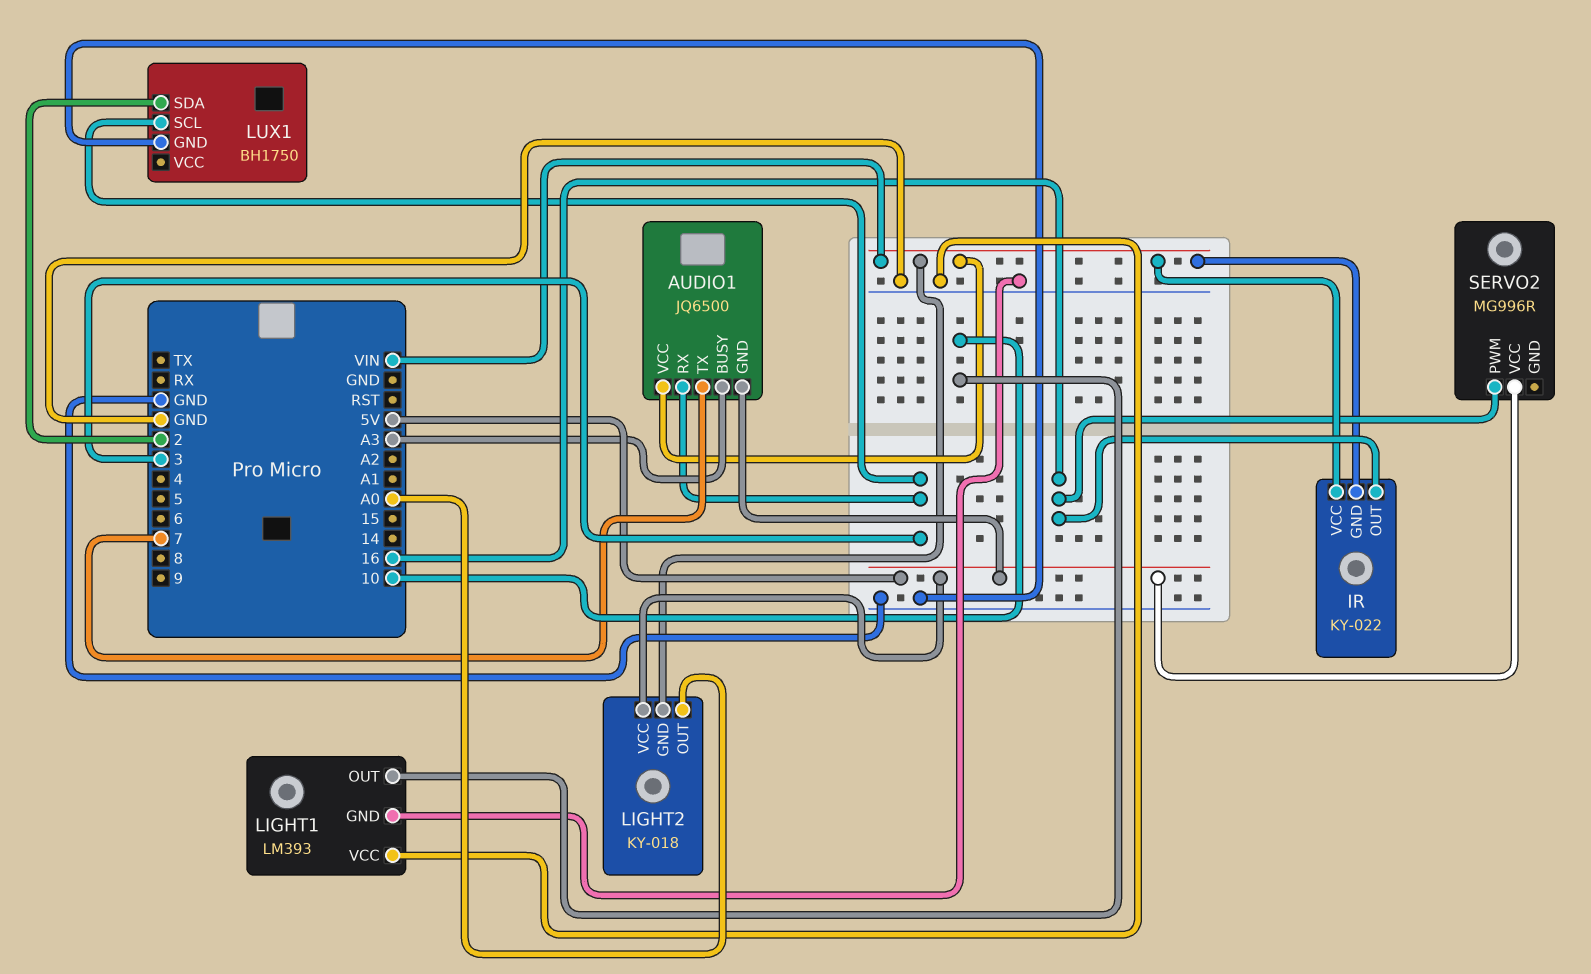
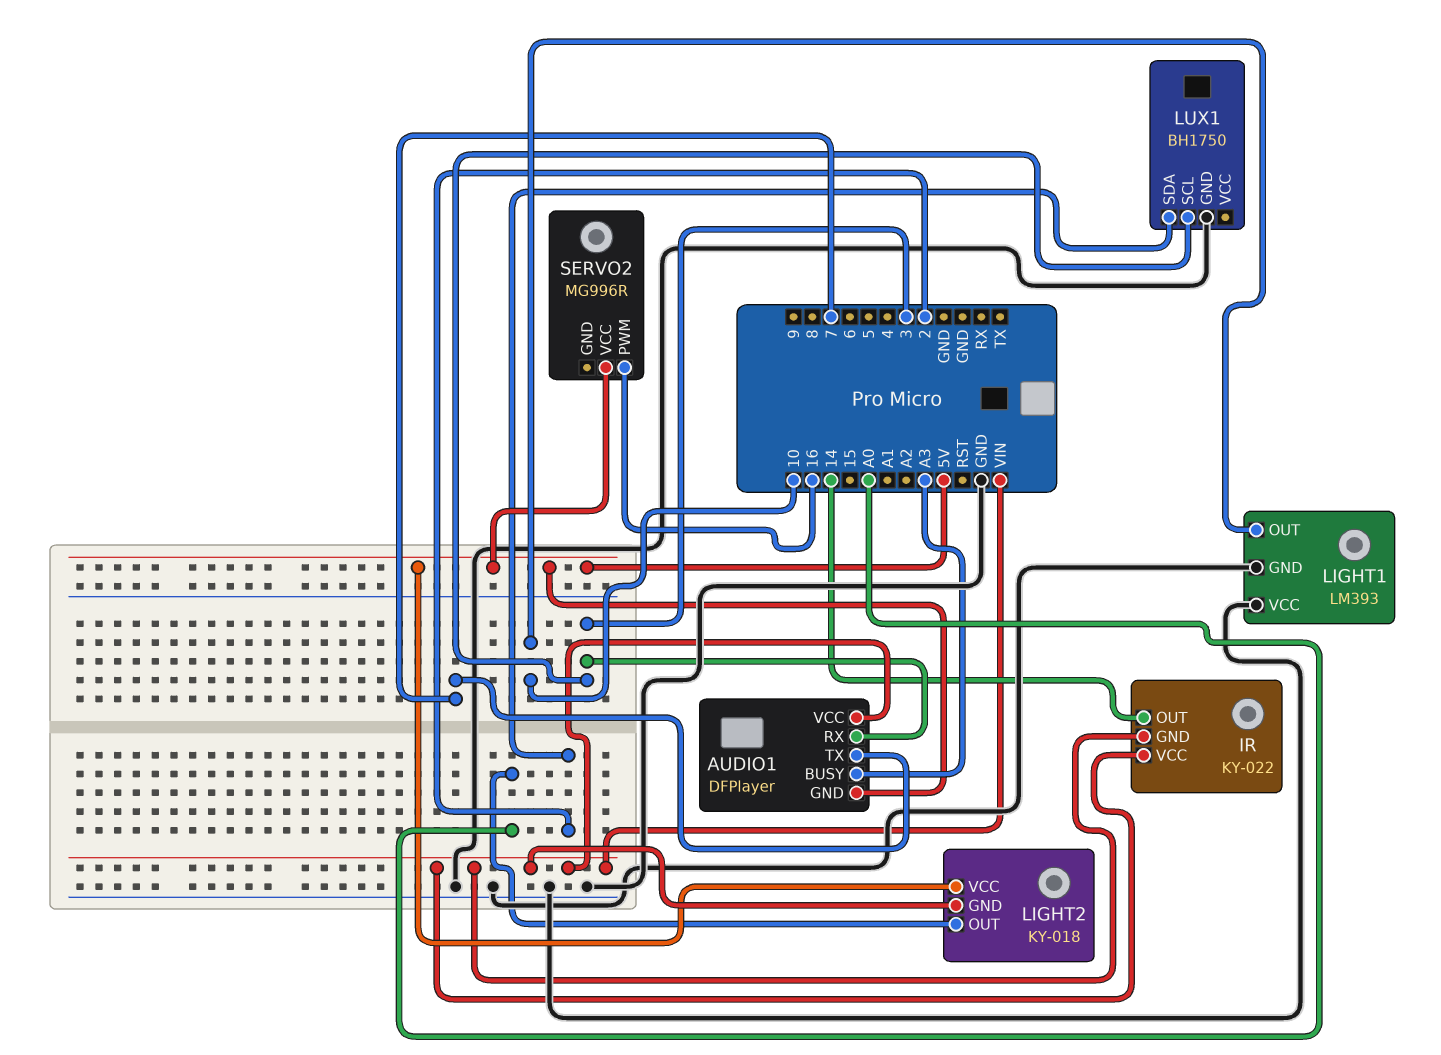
AUDIO1: JQ6500 -> DFPlayer
IR pin OUT: 16 -> 14

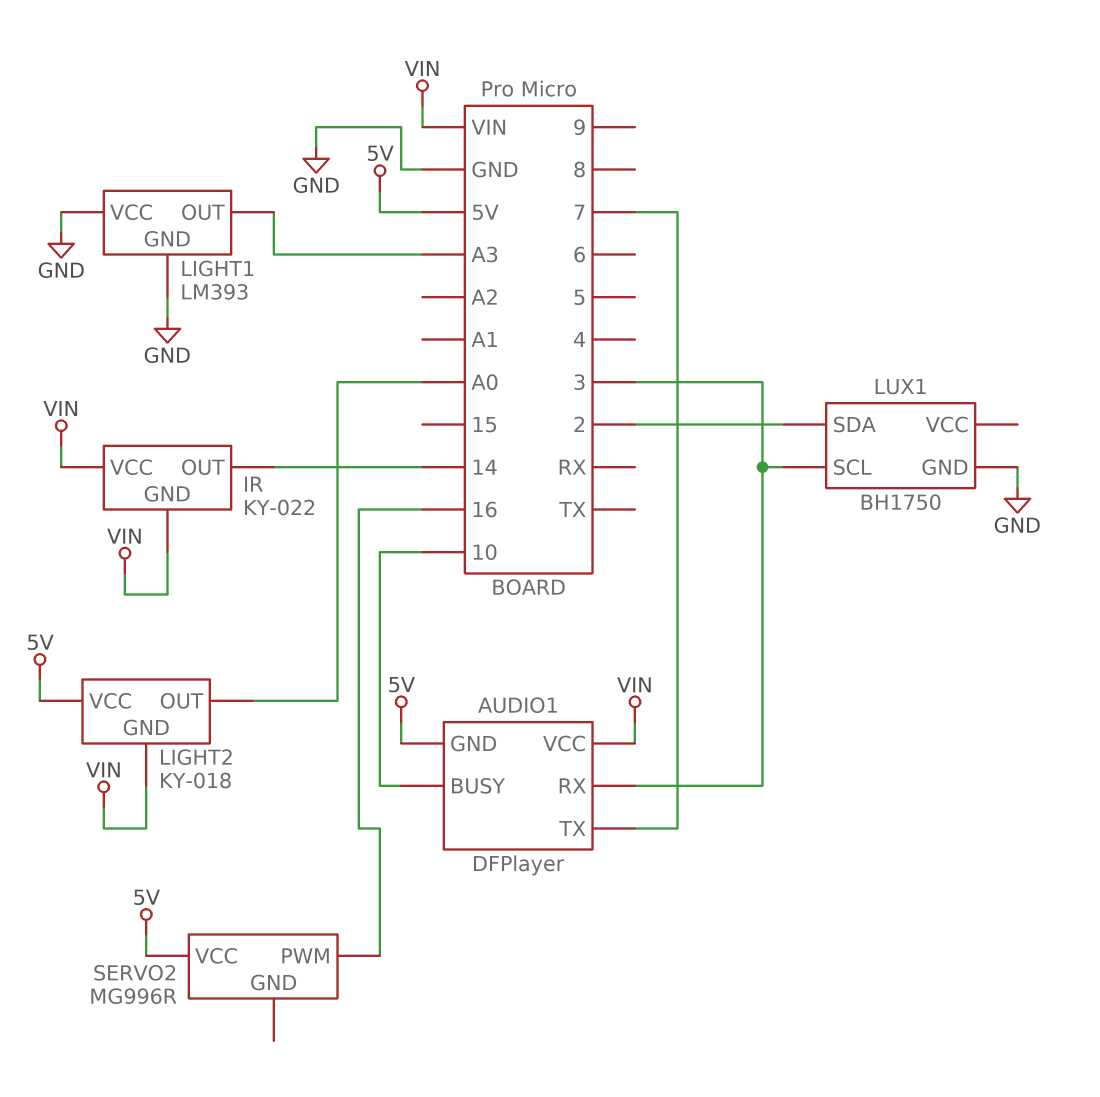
AUDIO1 pin BUSY: A3 -> 10
LIGHT1 pin OUT: 10 -> A3

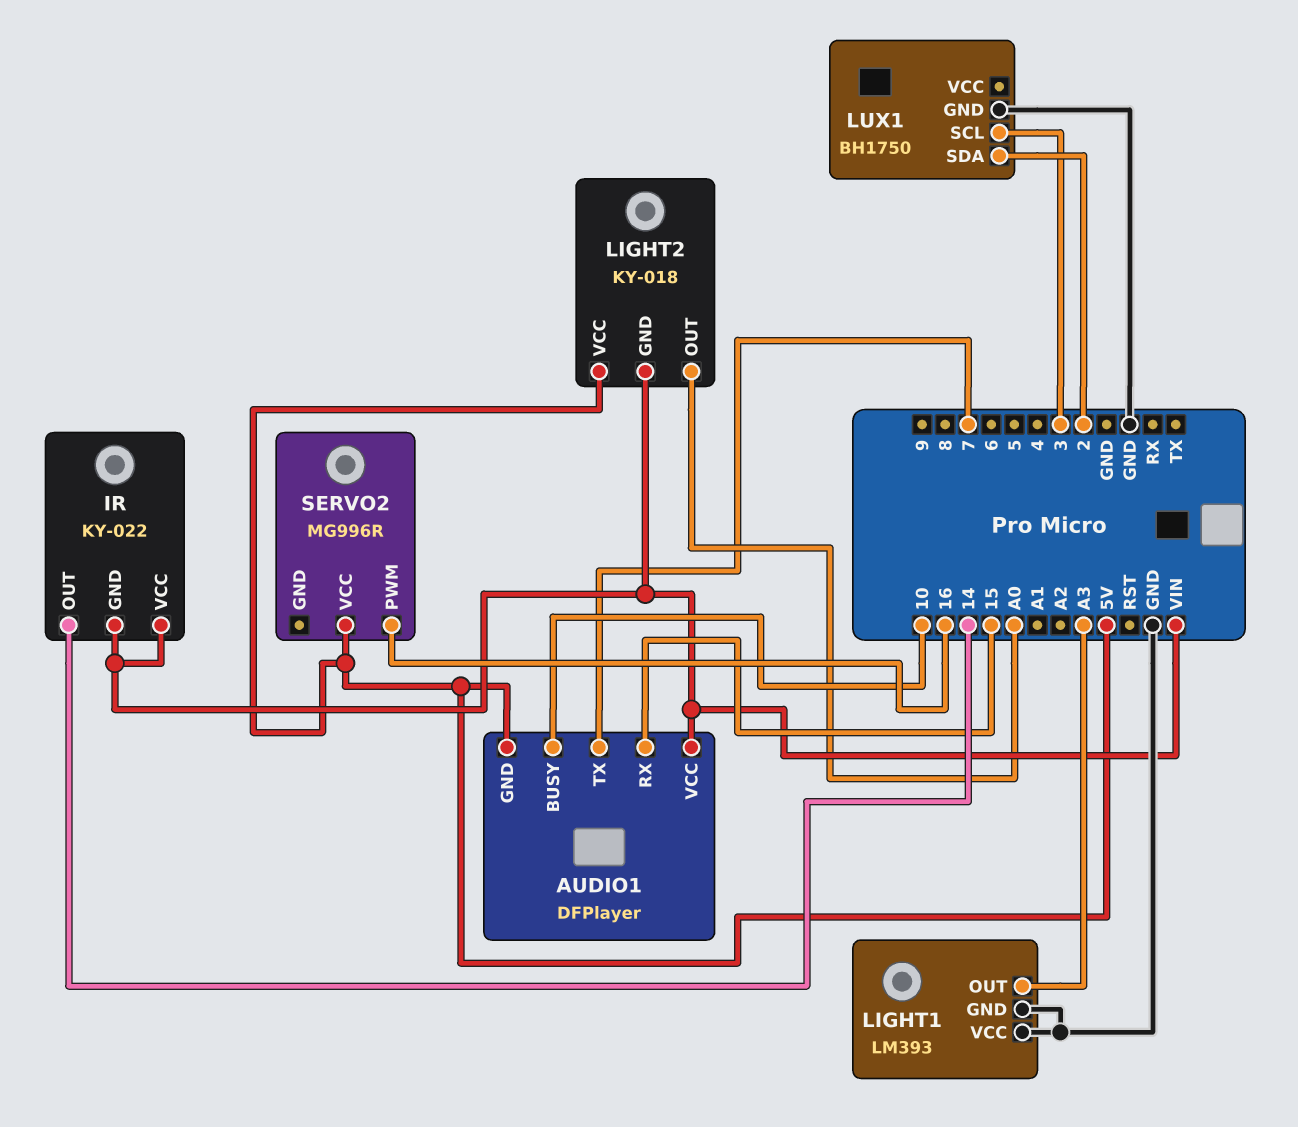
AUDIO1 pin RX: 3 -> 15

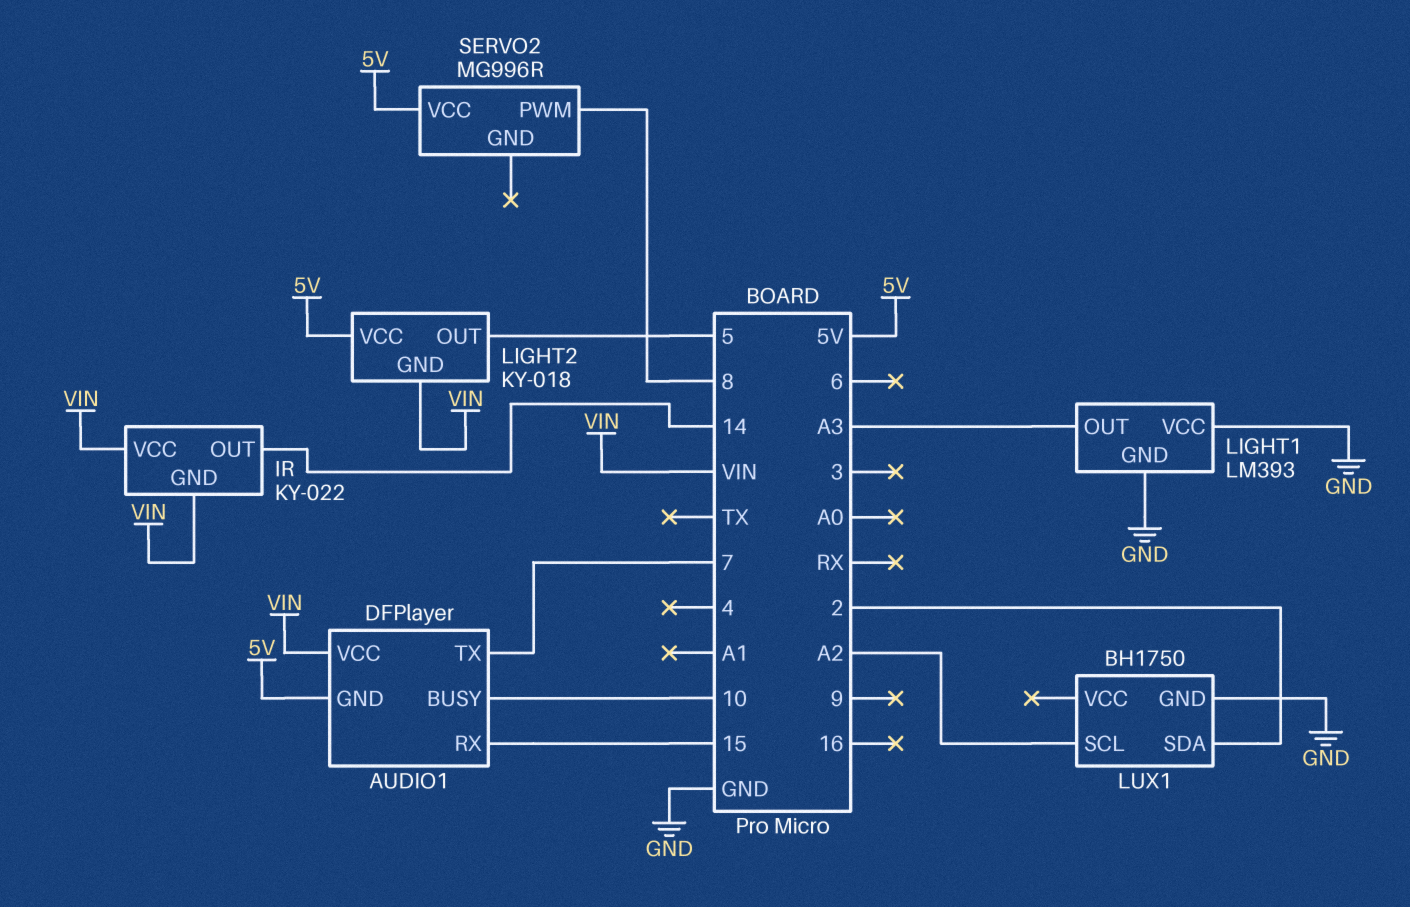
LIGHT2 pin OUT: A0 -> 5
LUX1 pin SCL: 3 -> A2
SERVO2 pin PWM: 16 -> 8

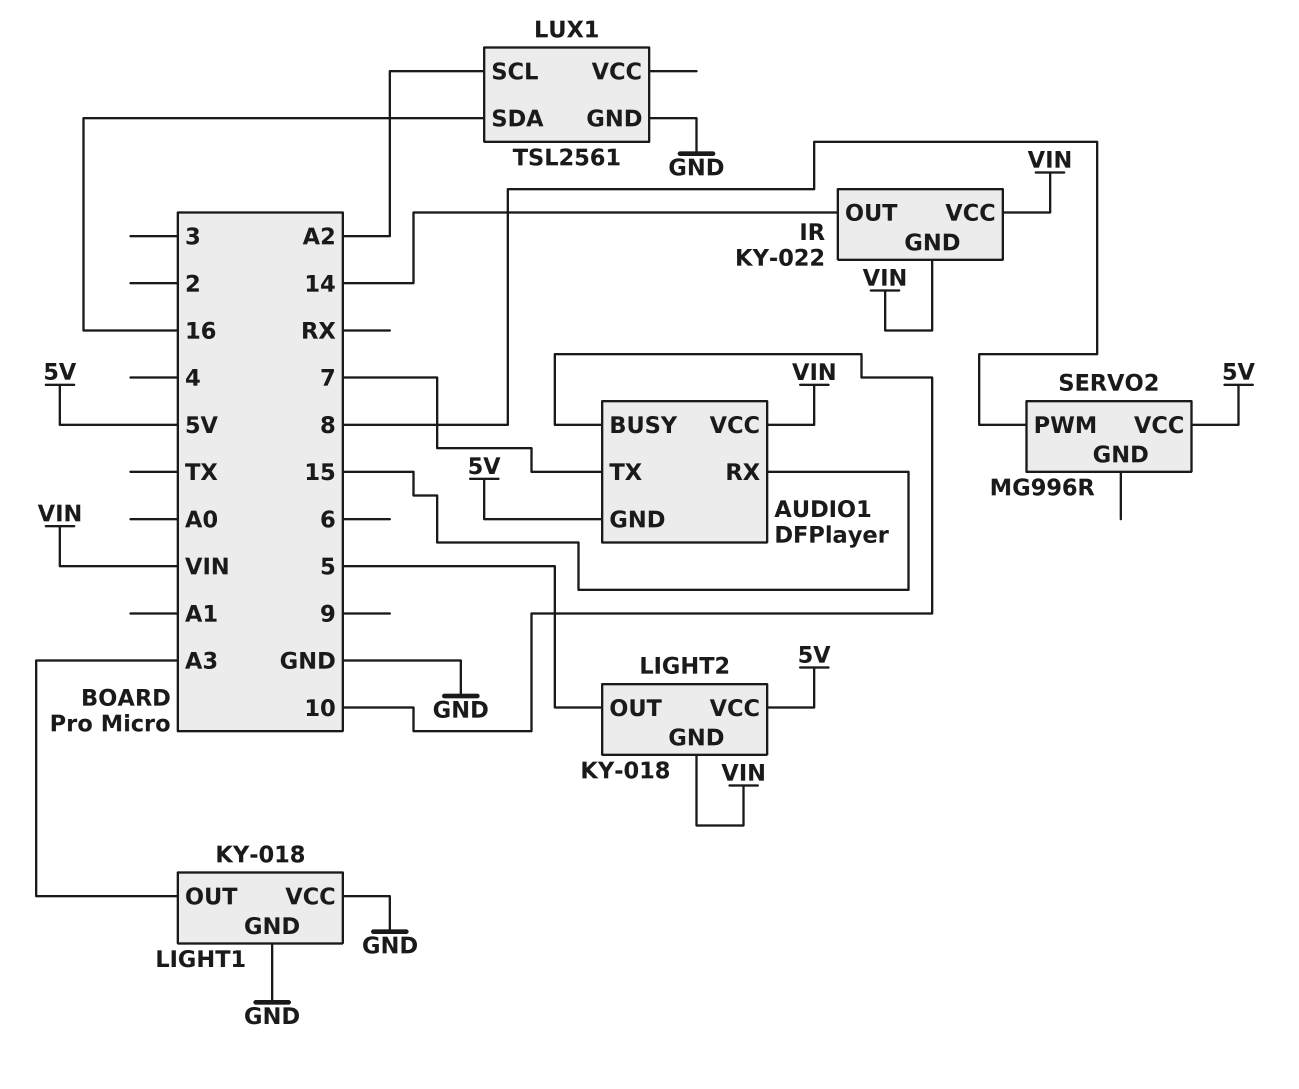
LIGHT1: LM393 -> KY-018
LUX1: BH1750 -> TSL2561
LUX1 pin SDA: 2 -> 16

